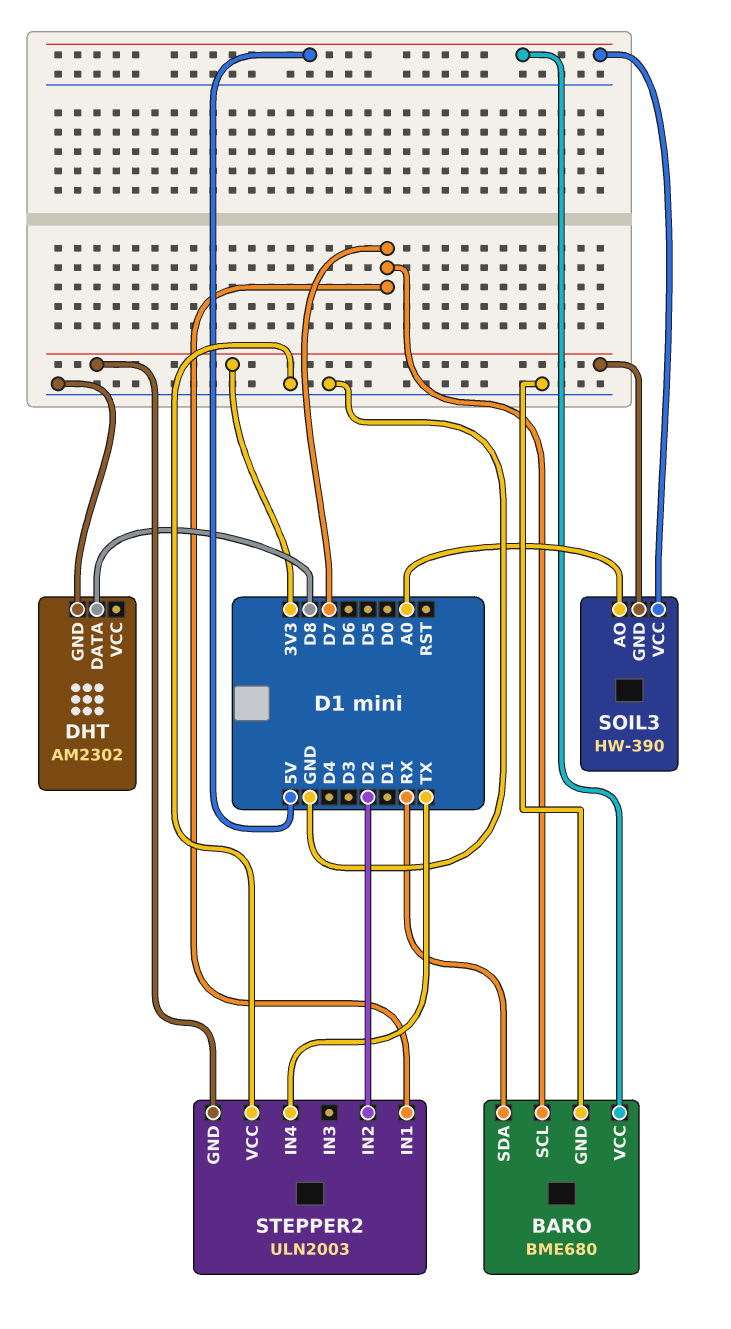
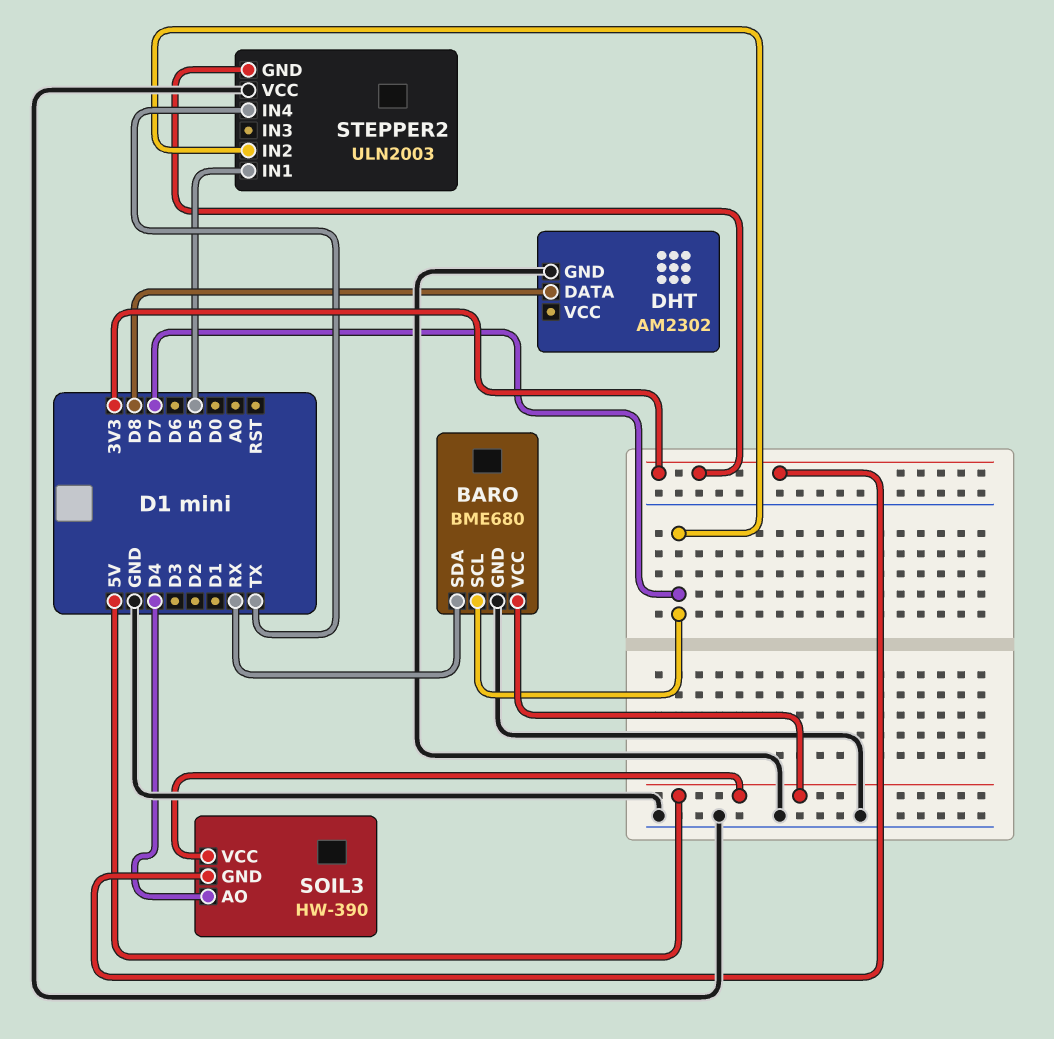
SOIL3 pin AO: A0 -> D4
STEPPER2 pin IN1: D7 -> D5
STEPPER2 pin IN2: D2 -> D7

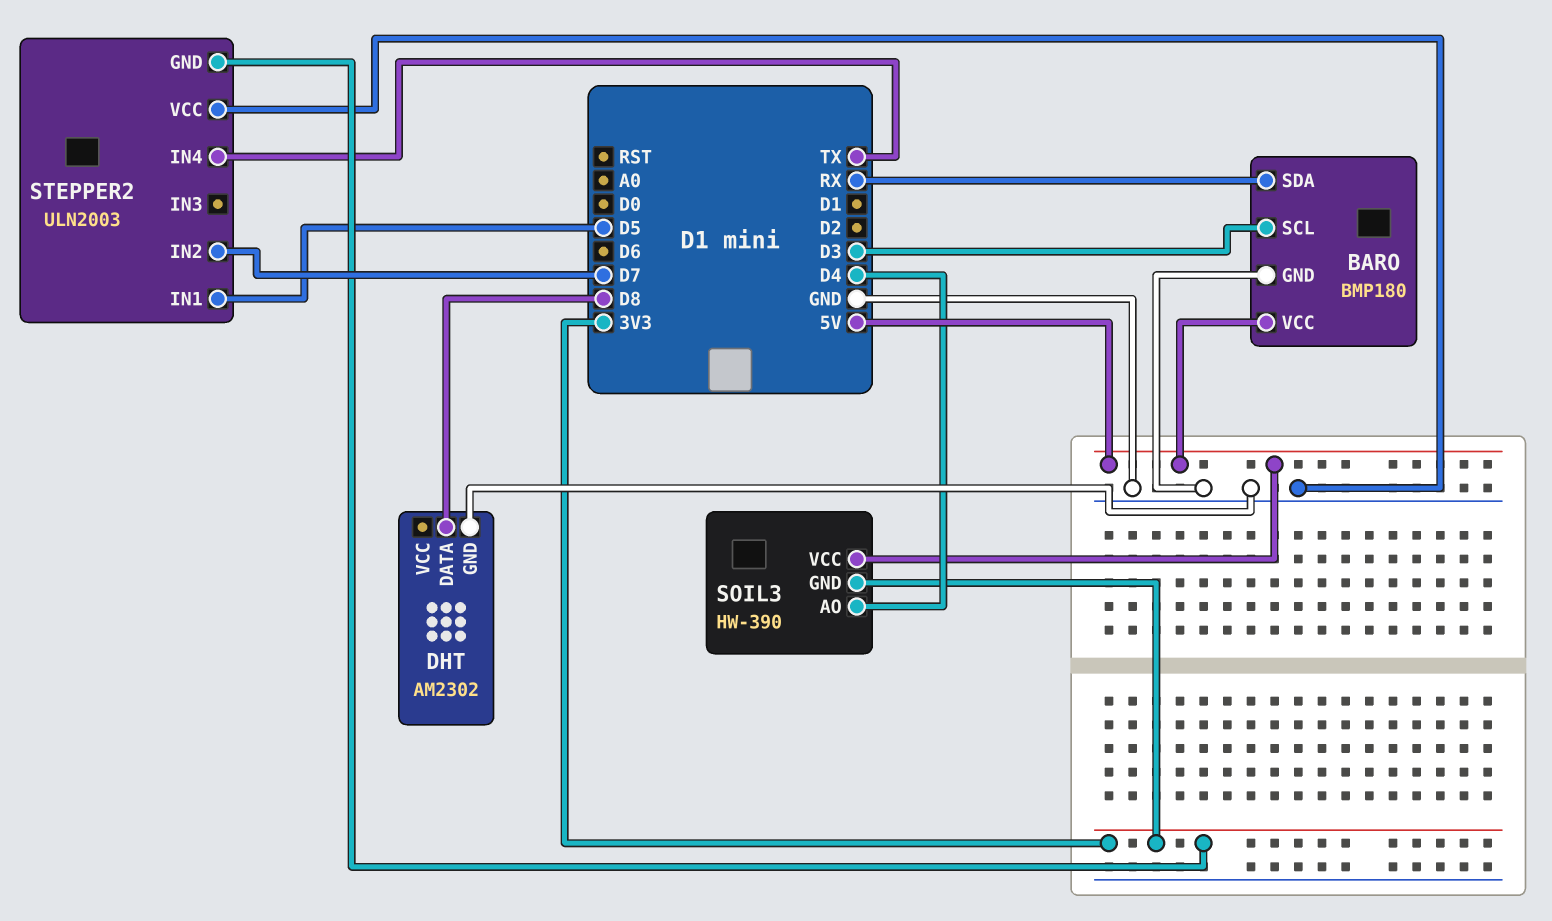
BARO: BME680 -> BMP180
BARO pin SCL: D7 -> D3

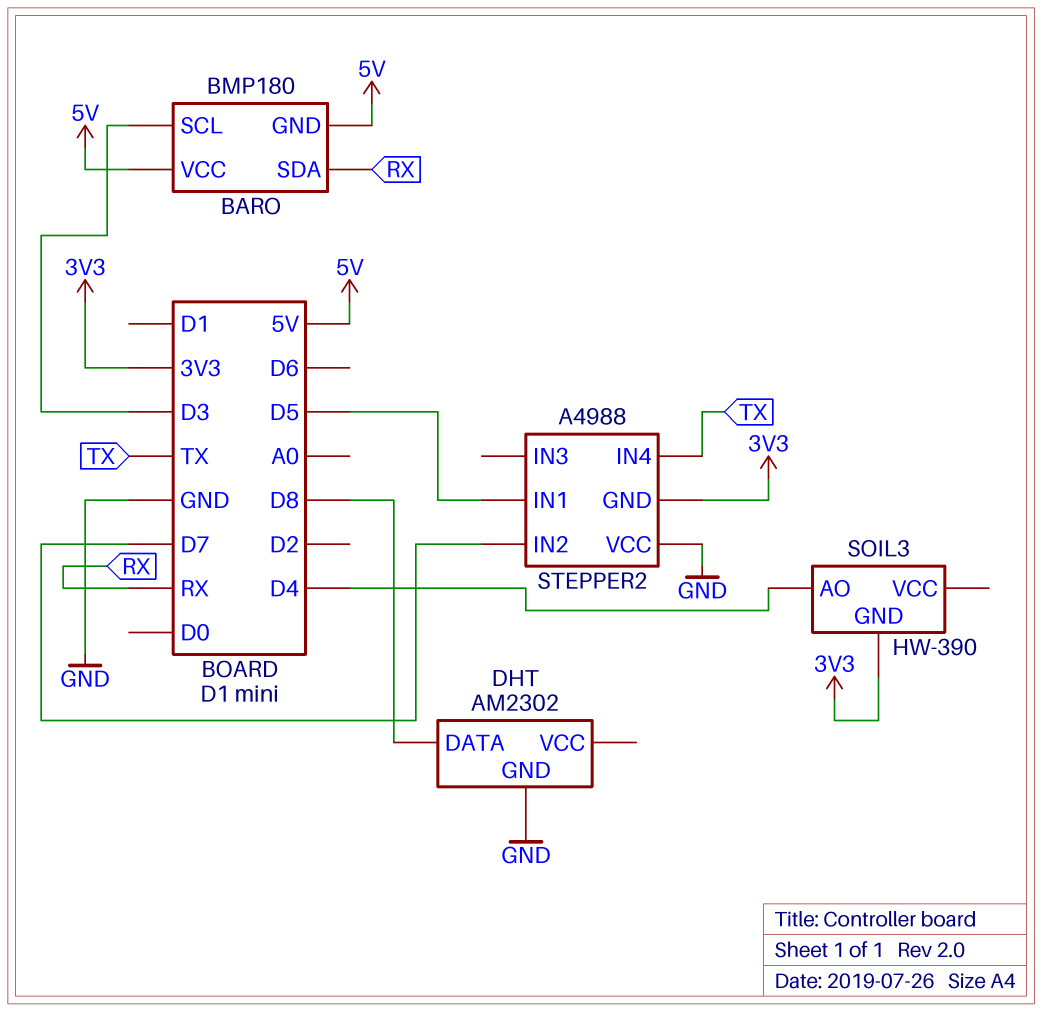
BARO pin GND: GND -> 5V
SOIL3 pin VCC: 5V -> none
STEPPER2: ULN2003 -> A4988

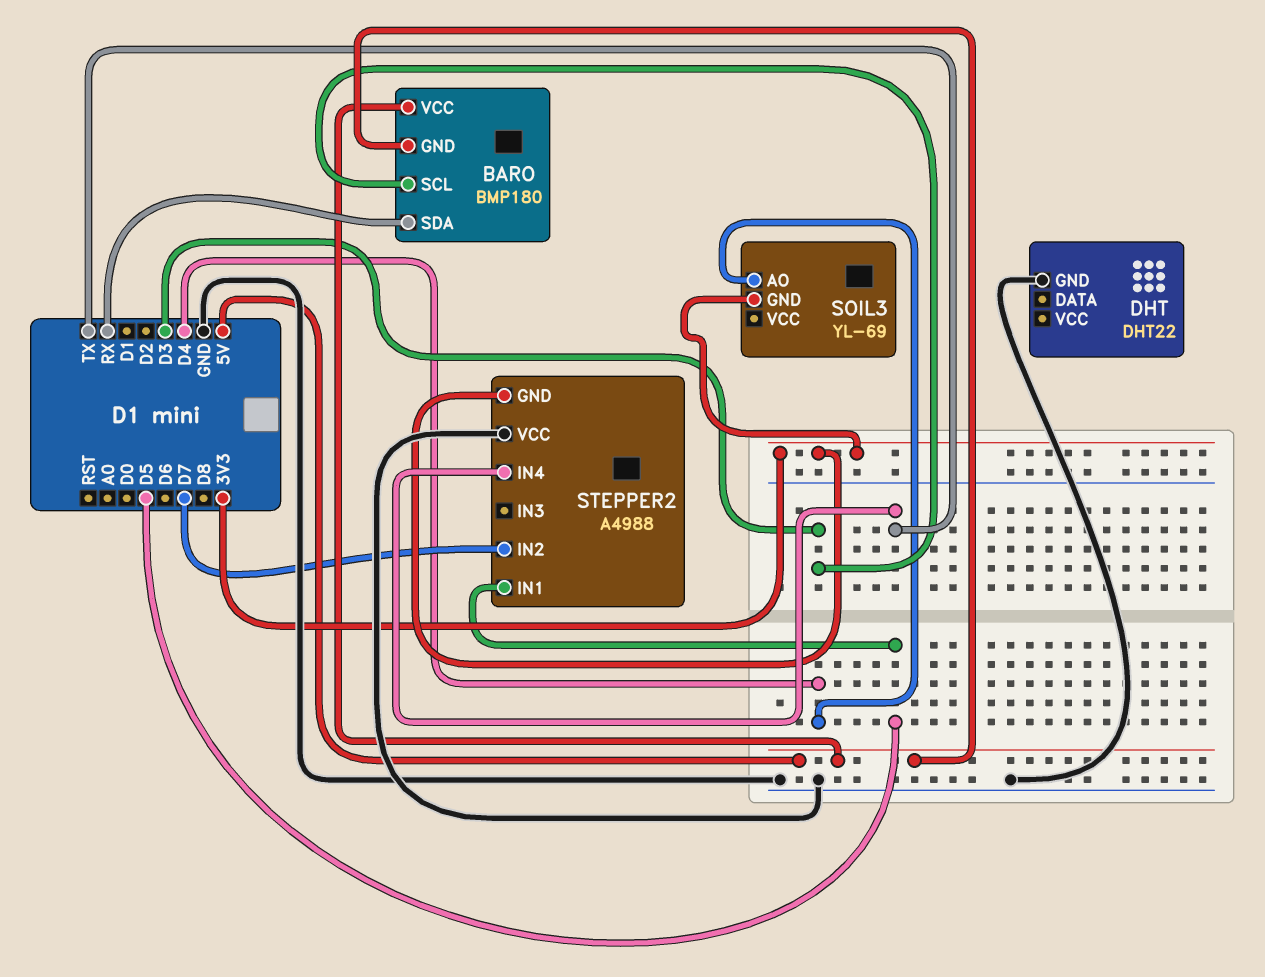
DHT: AM2302 -> DHT22
DHT pin DATA: D8 -> none
SOIL3: HW-390 -> YL-69

